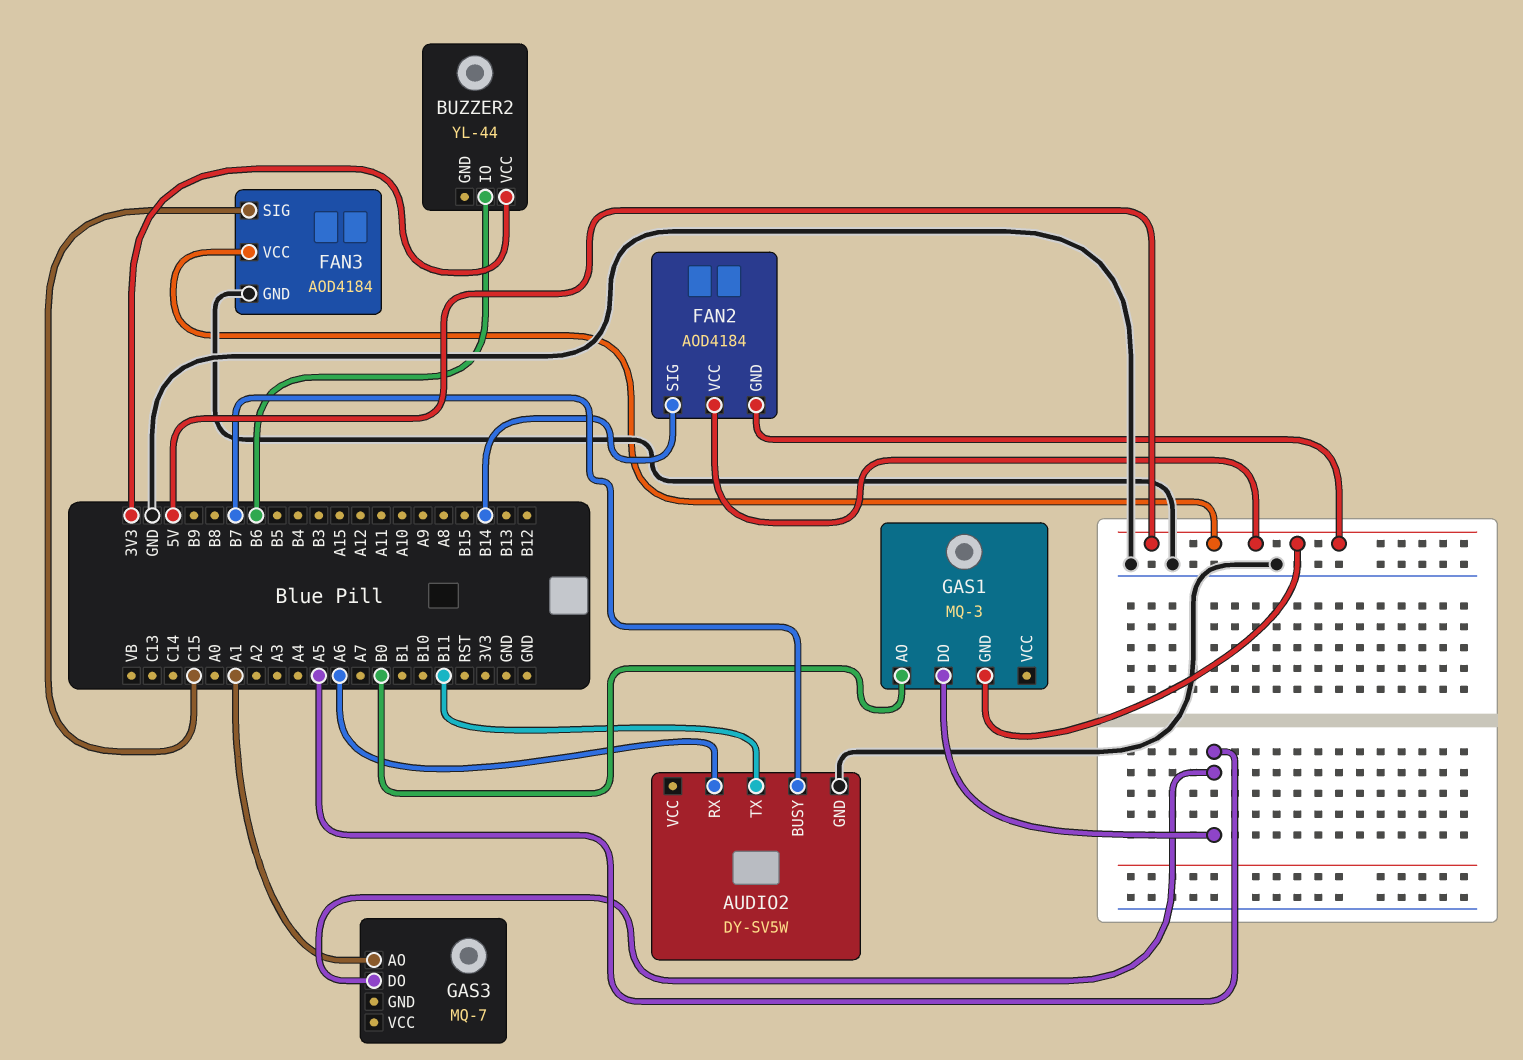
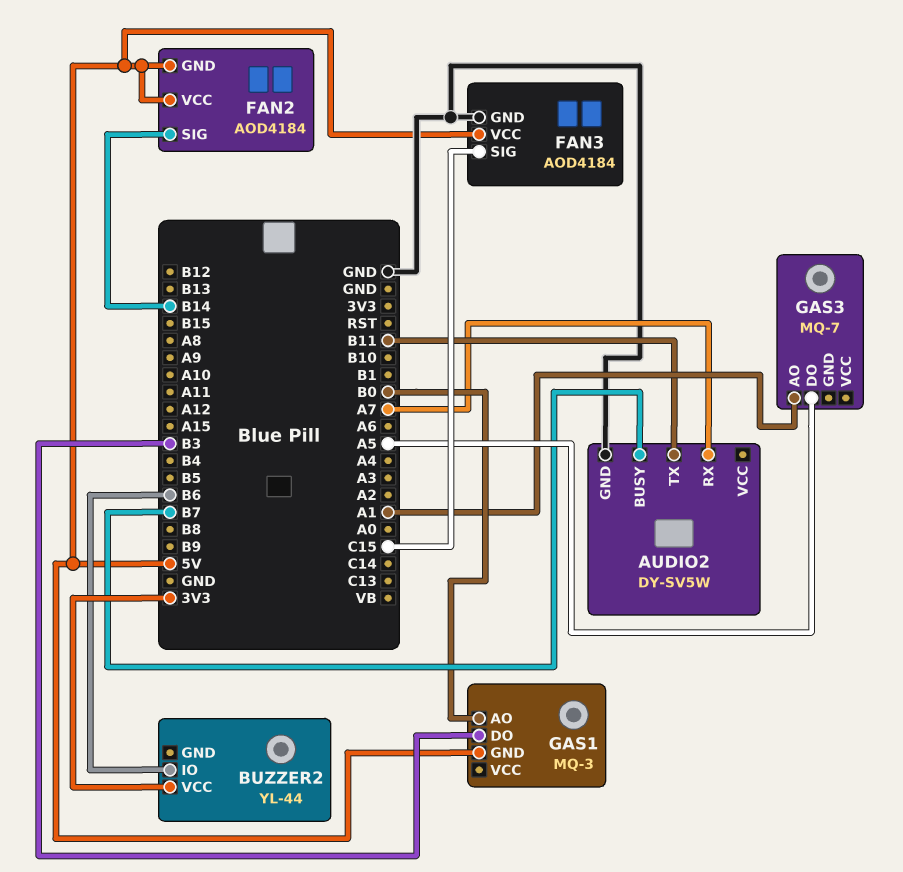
AUDIO2 pin RX: A6 -> A7
GAS1 pin DO: A5 -> B3

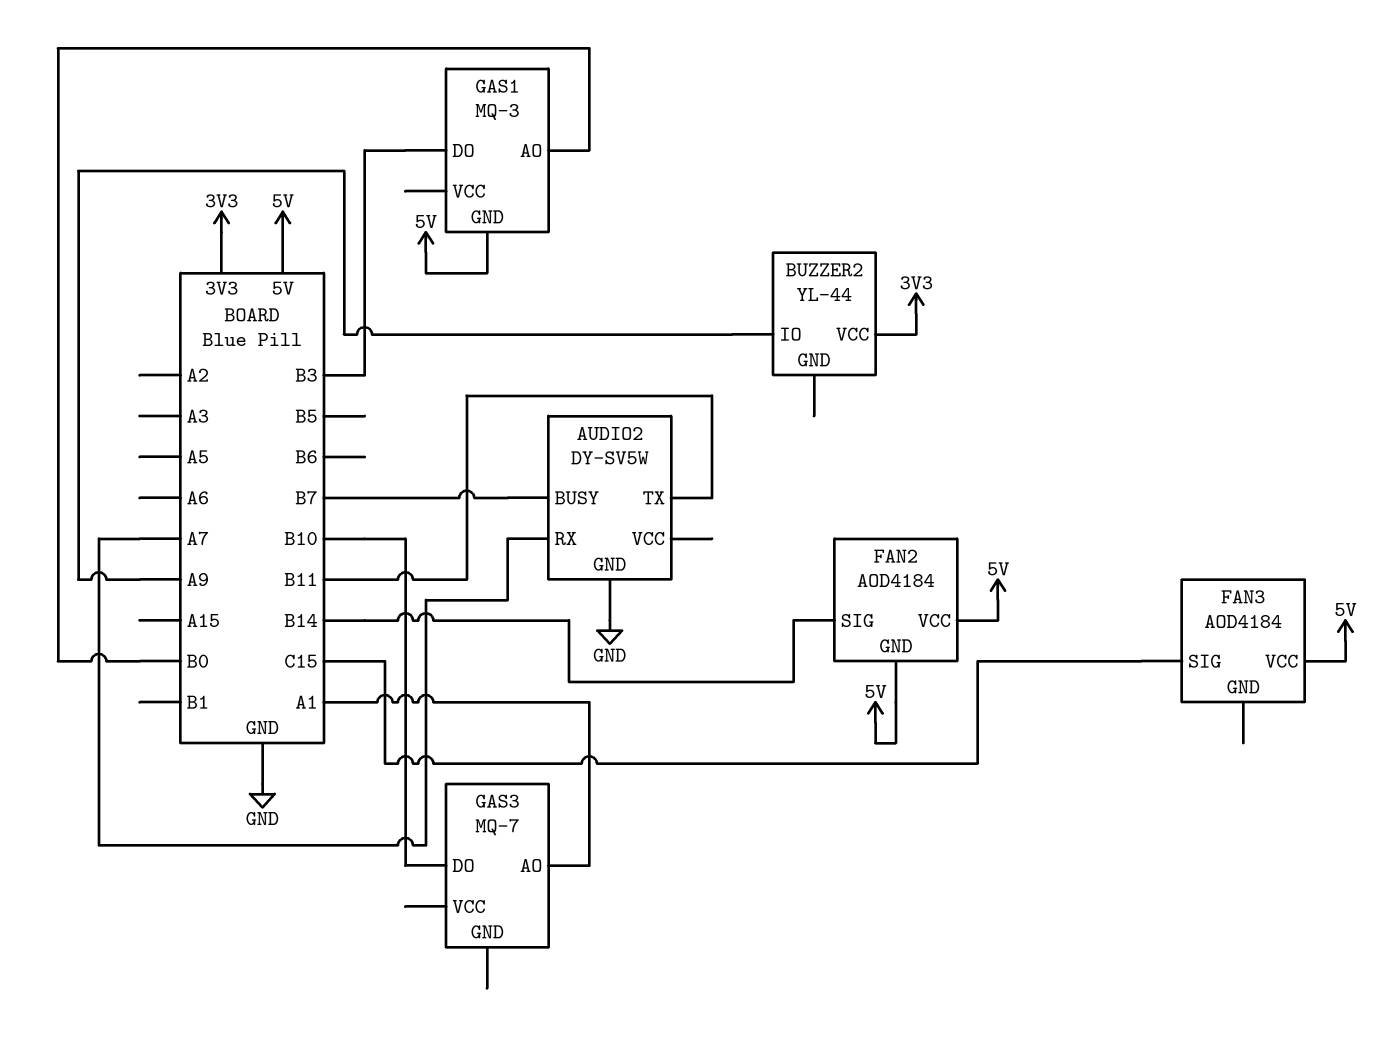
BUZZER2 pin IO: B6 -> A9
FAN3 pin GND: GND -> none
GAS3 pin DO: A5 -> B10

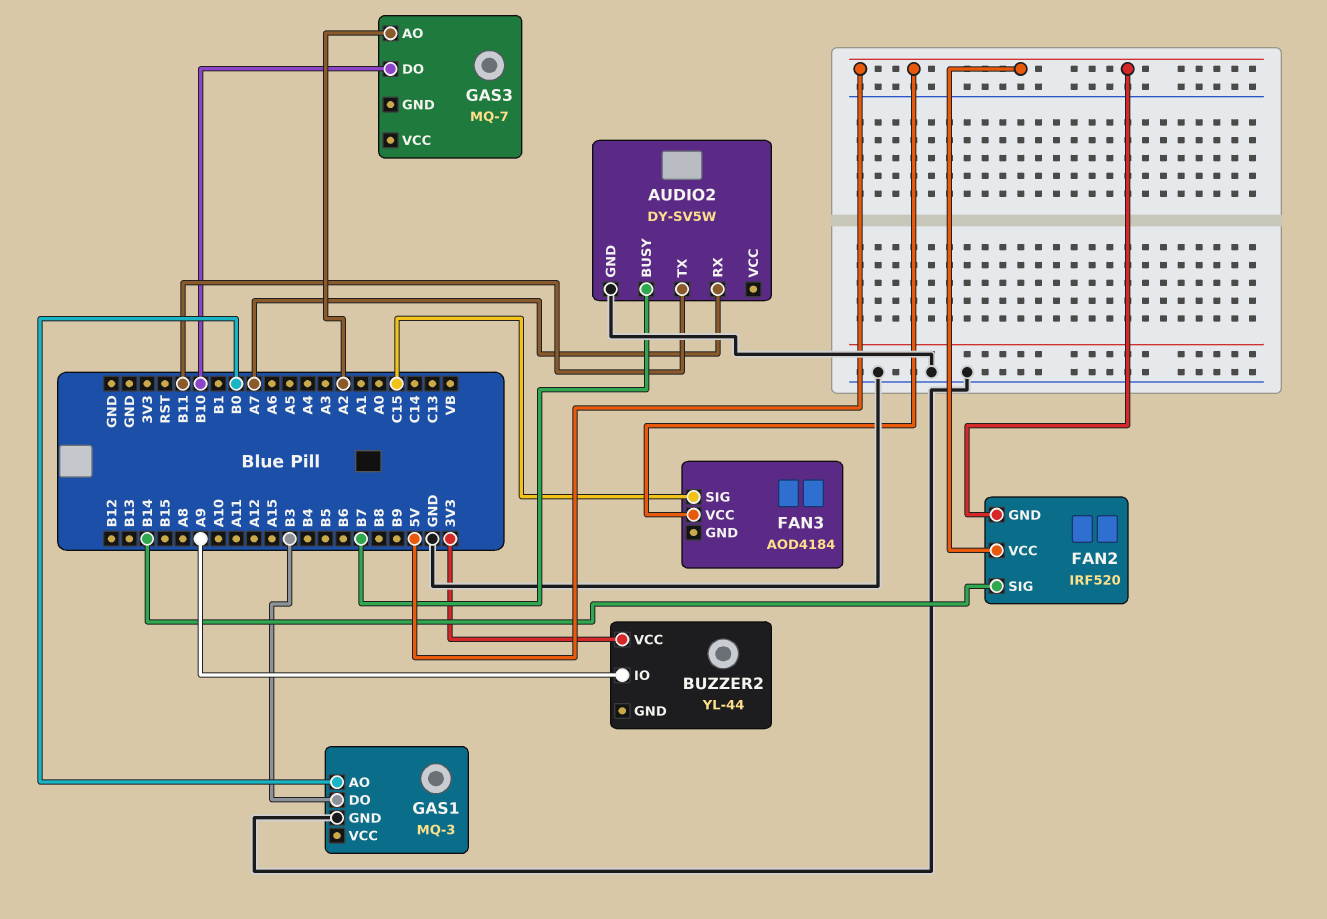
FAN2: AOD4184 -> IRF520
GAS1 pin GND: 5V -> GND
GAS3 pin AO: A1 -> A2

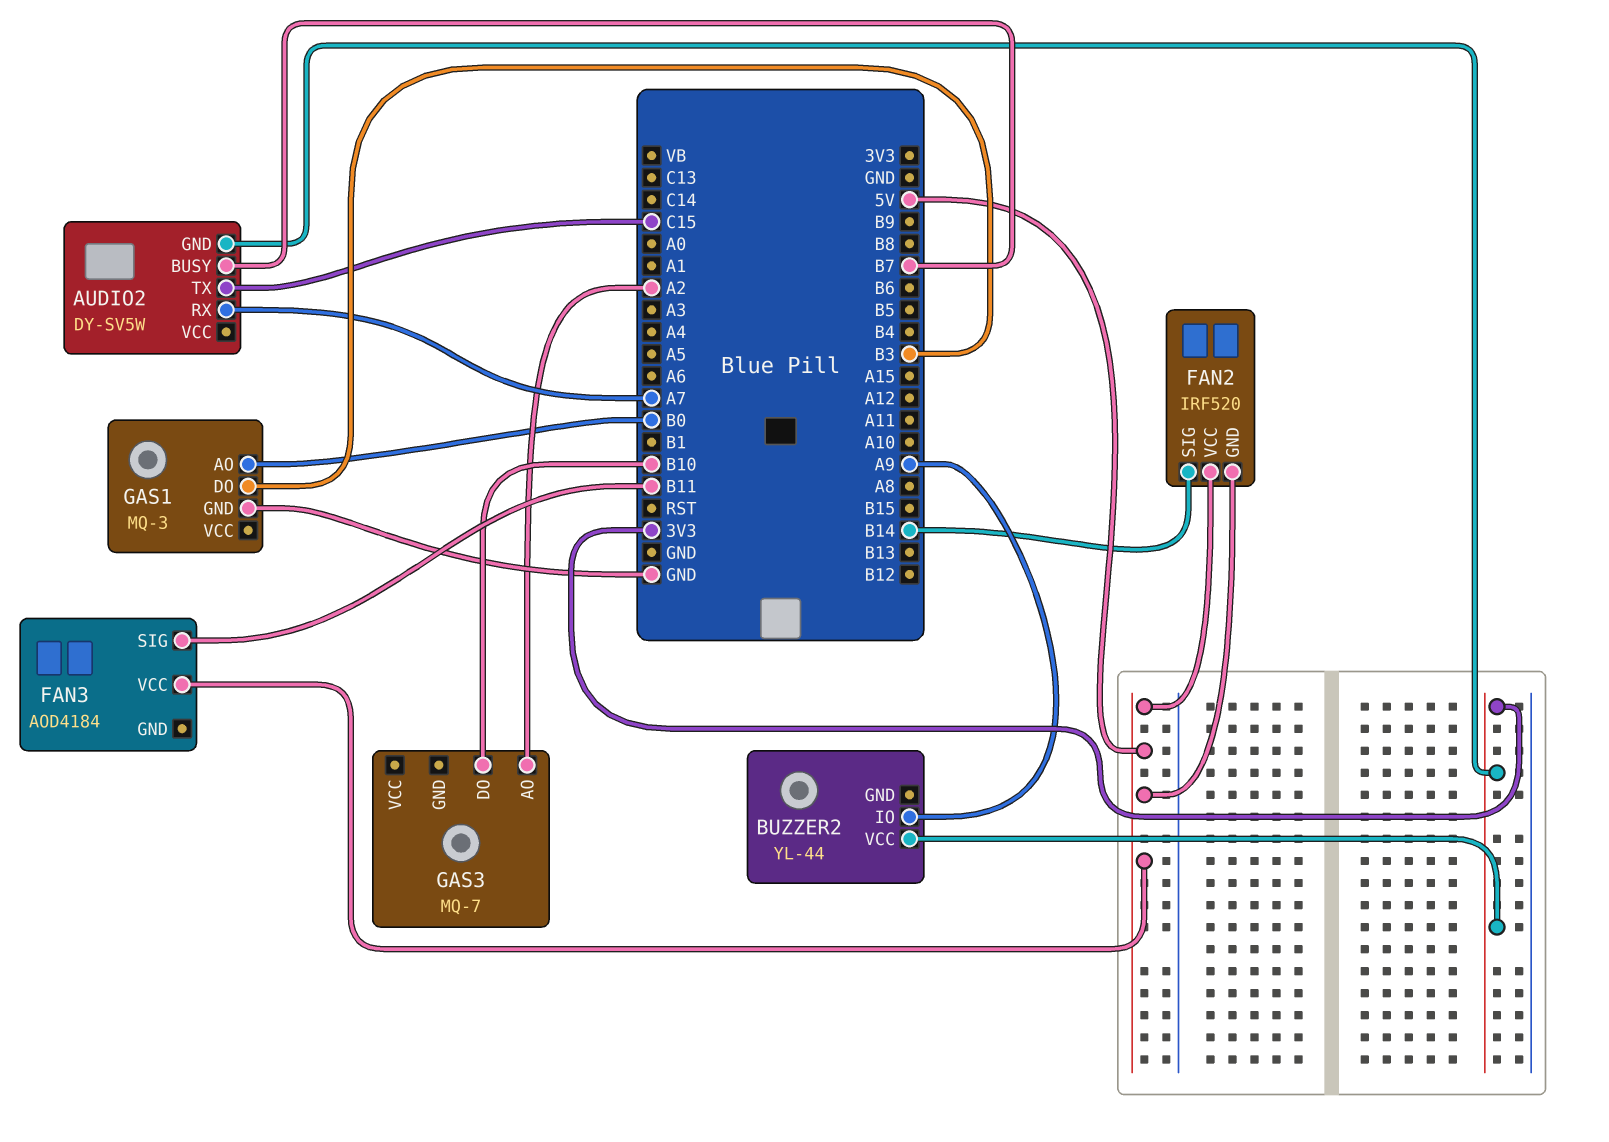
AUDIO2 pin GND: GND -> 3V3
AUDIO2 pin TX: B11 -> C15
FAN3 pin SIG: C15 -> B11

